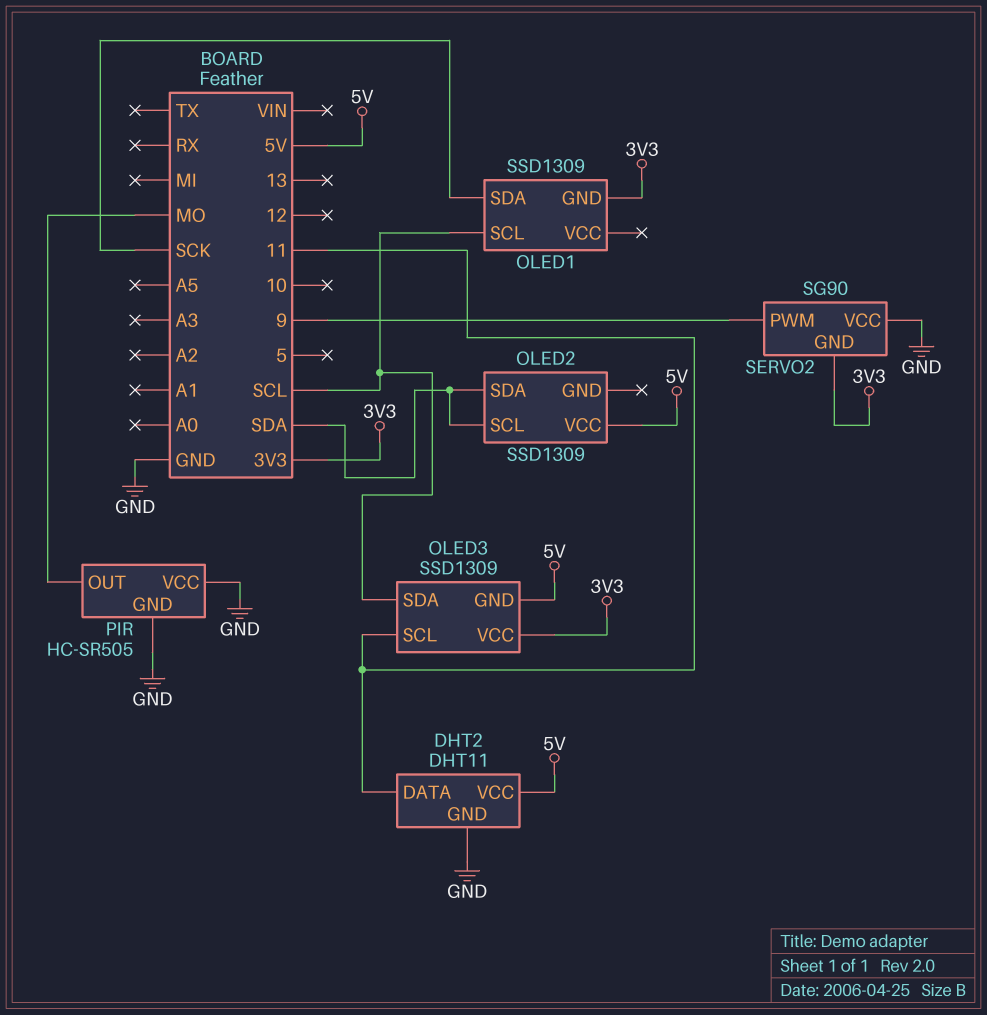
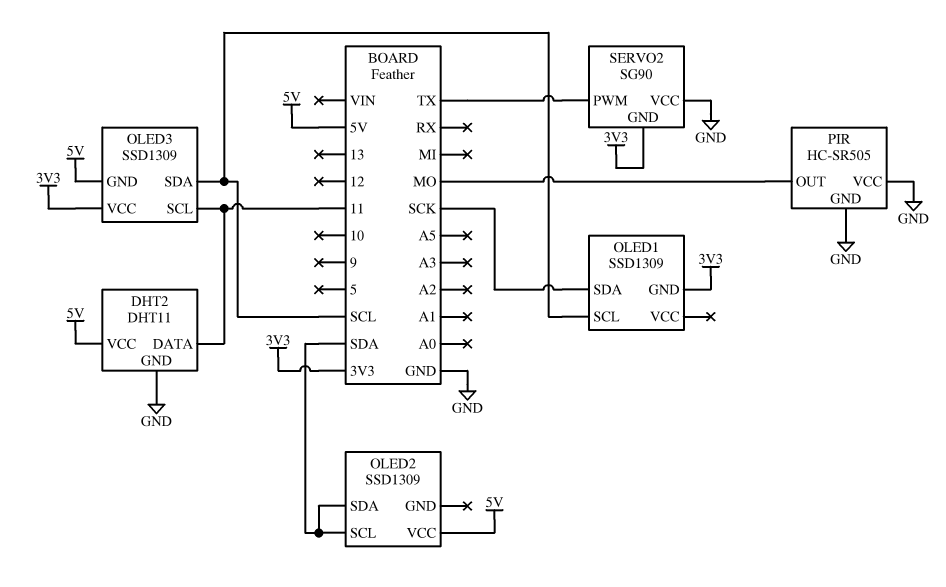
SERVO2 pin PWM: 9 -> TX

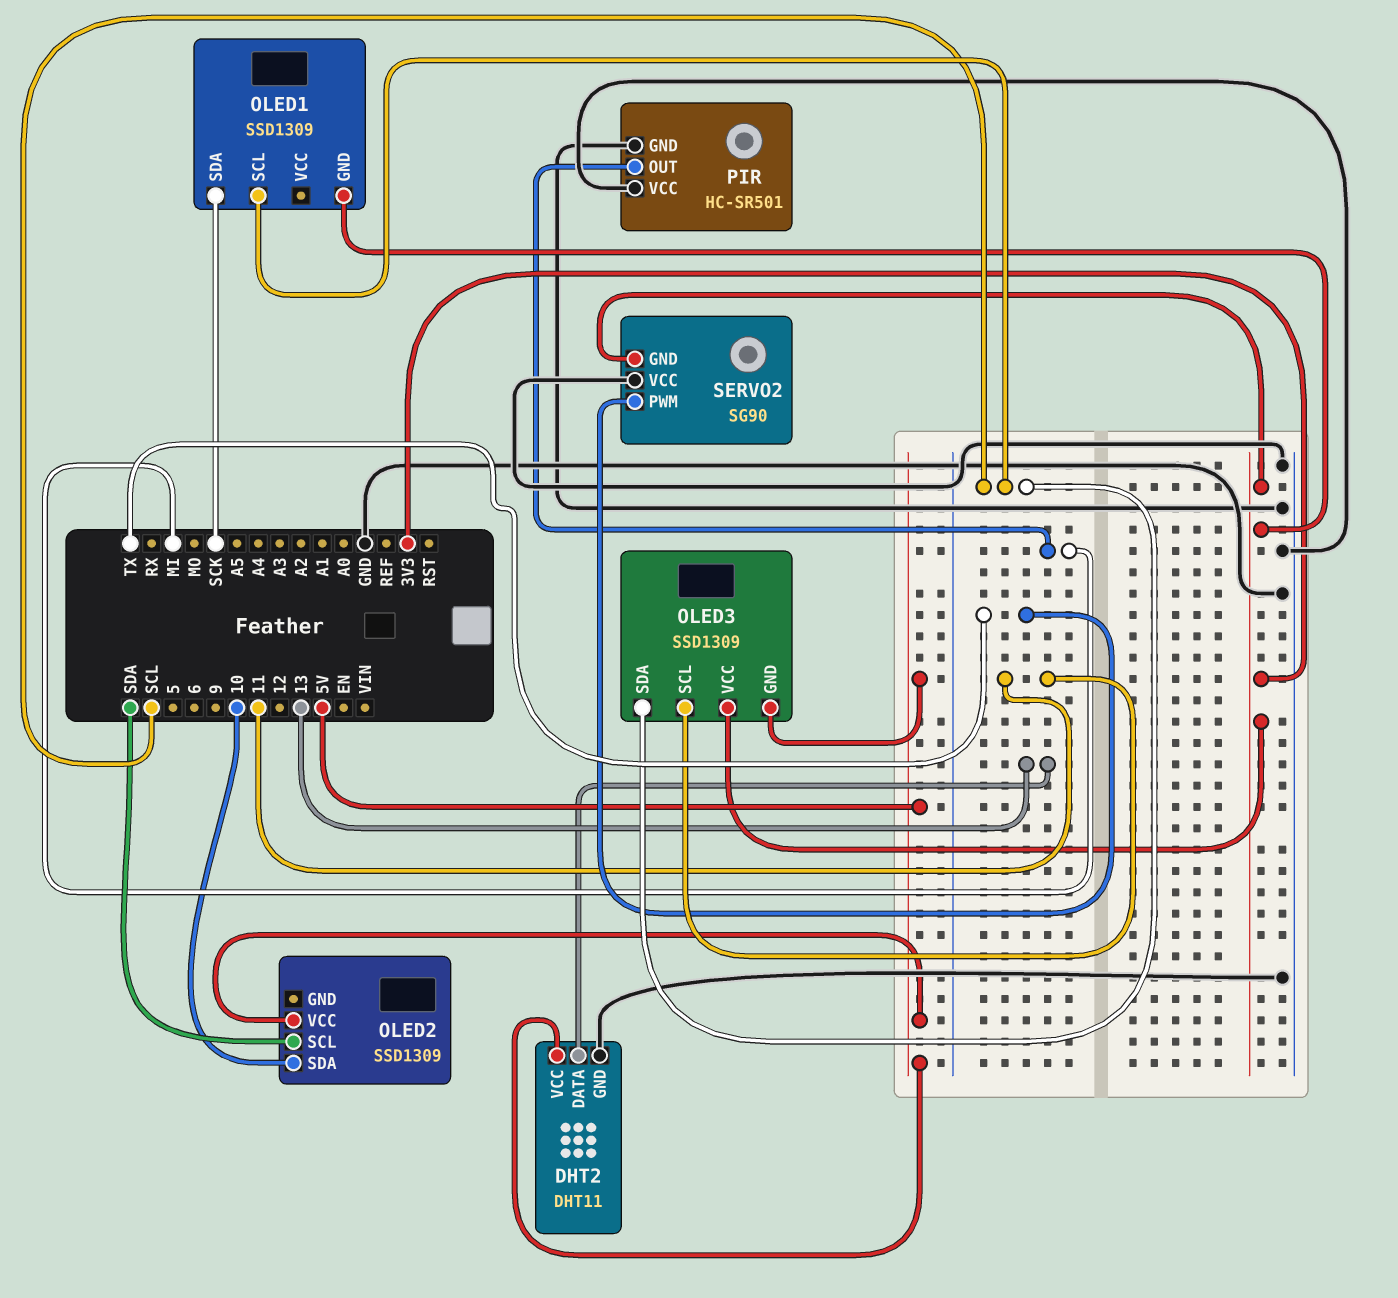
DHT2 pin DATA: 11 -> 13
OLED2 pin SDA: SDA -> 10
PIR: HC-SR505 -> HC-SR501
PIR pin OUT: MO -> MI

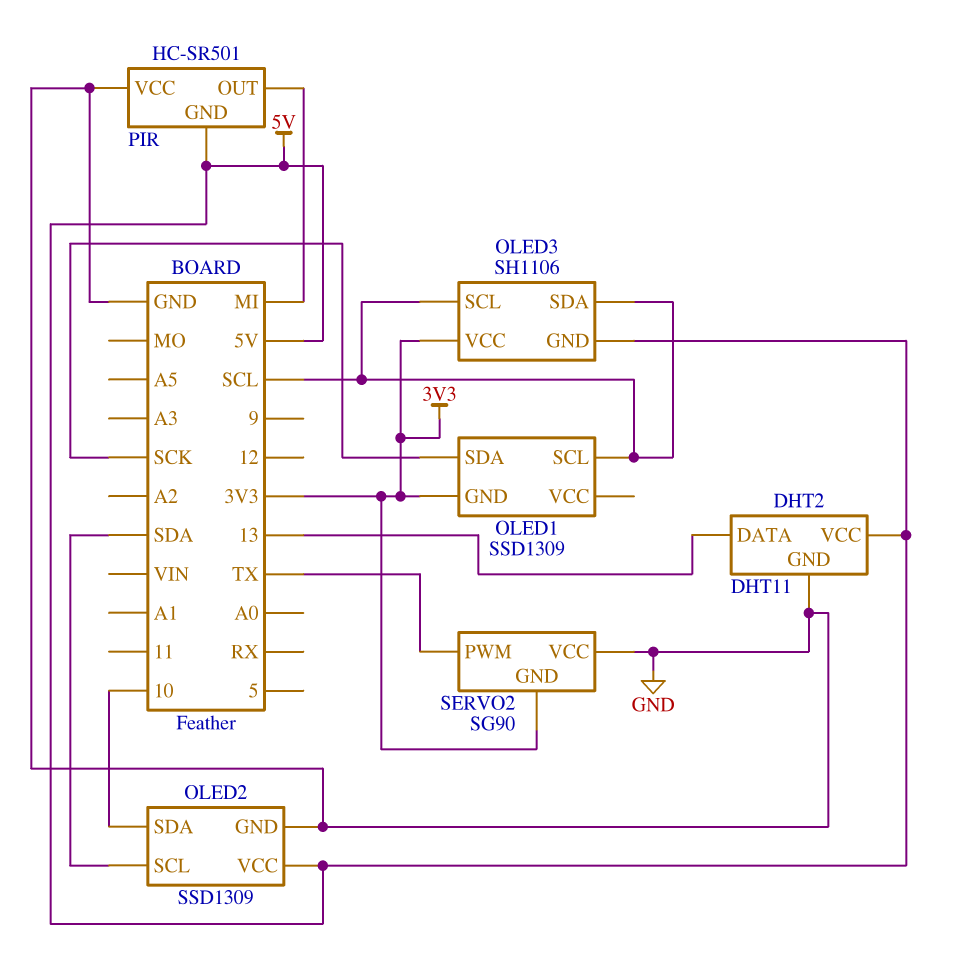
OLED2 pin GND: none -> GND
OLED3: SSD1309 -> SH1106
OLED3 pin SCL: 11 -> SCL
PIR pin GND: GND -> 5V

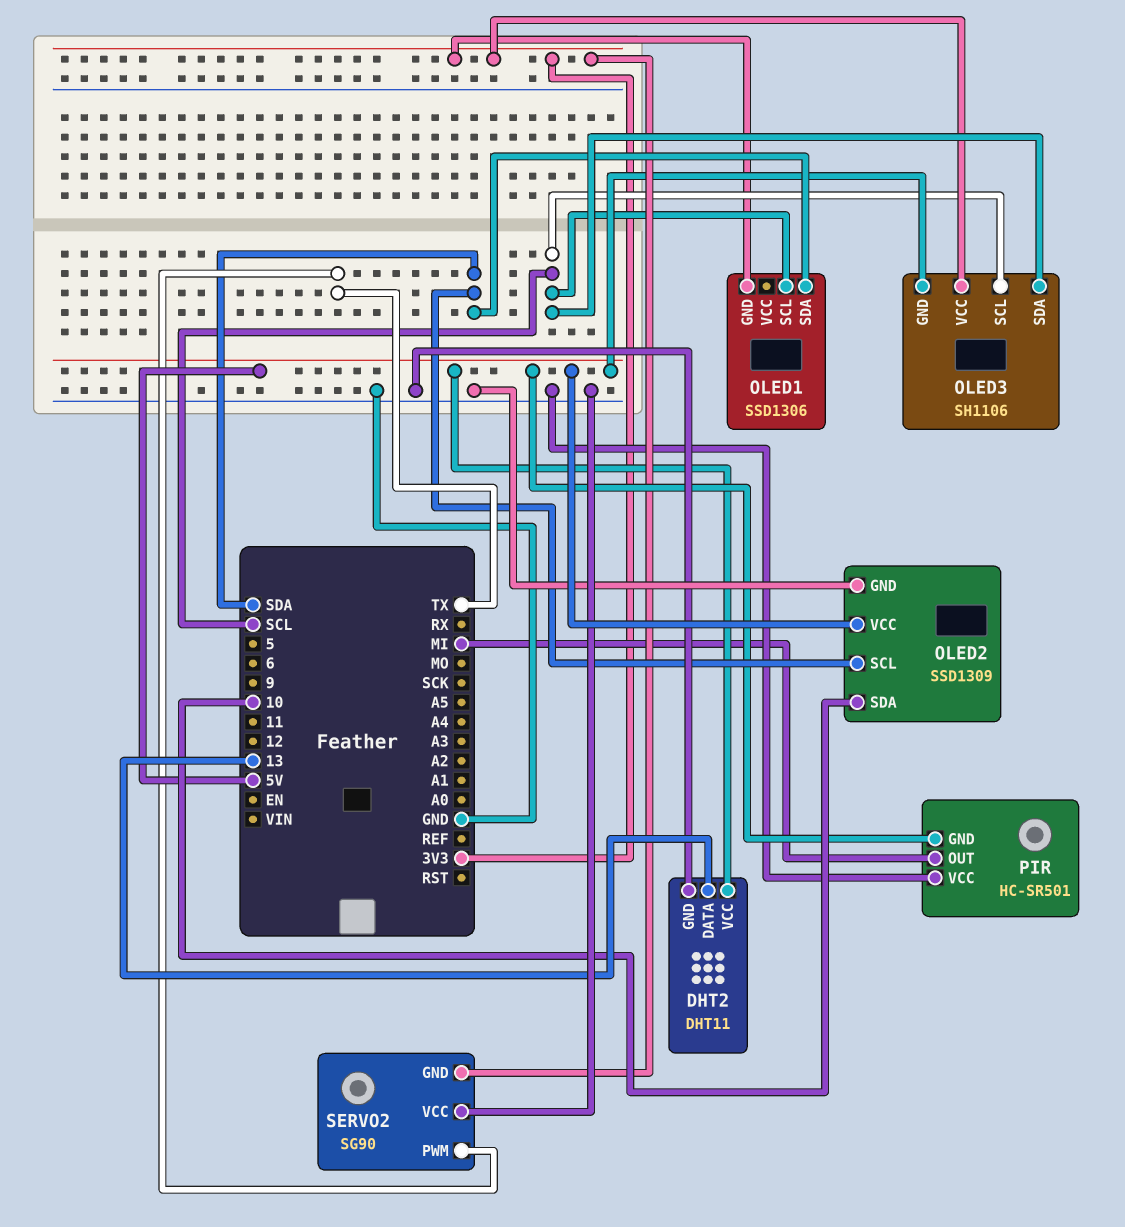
OLED1: SSD1309 -> SSD1306
OLED1 pin SDA: SCK -> SDA

